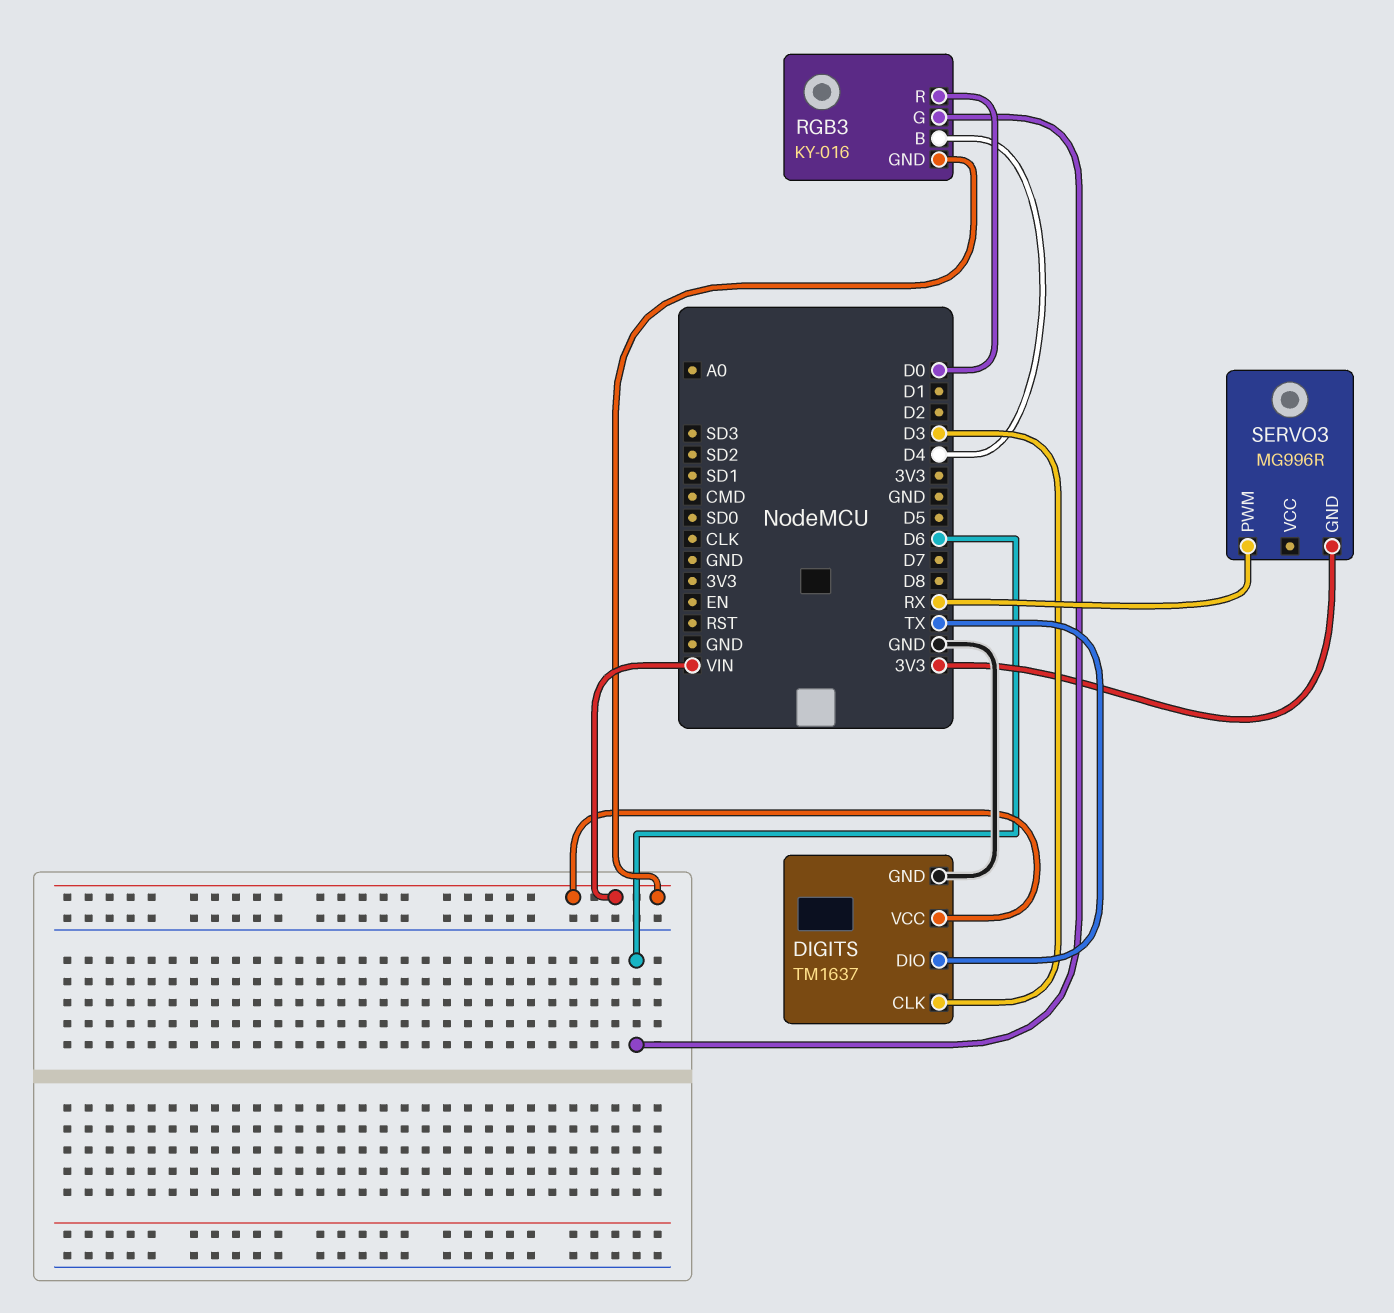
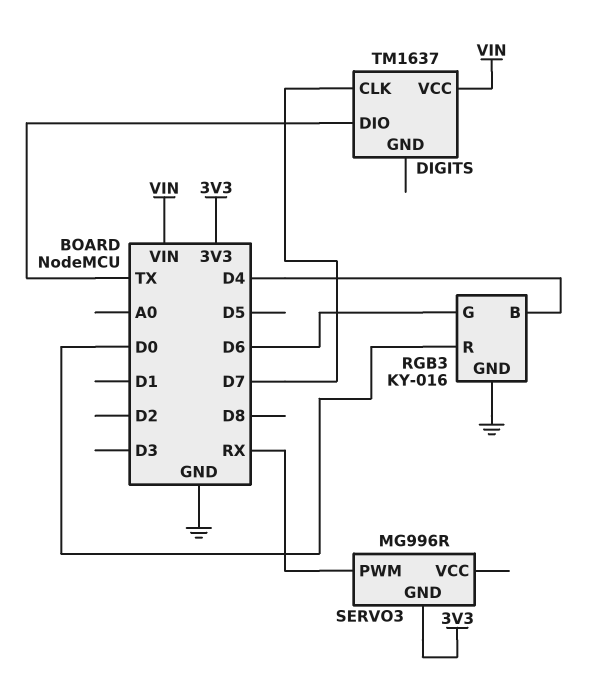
DIGITS pin CLK: D3 -> D7
DIGITS pin GND: GND -> none
RGB3 pin GND: VIN -> GND

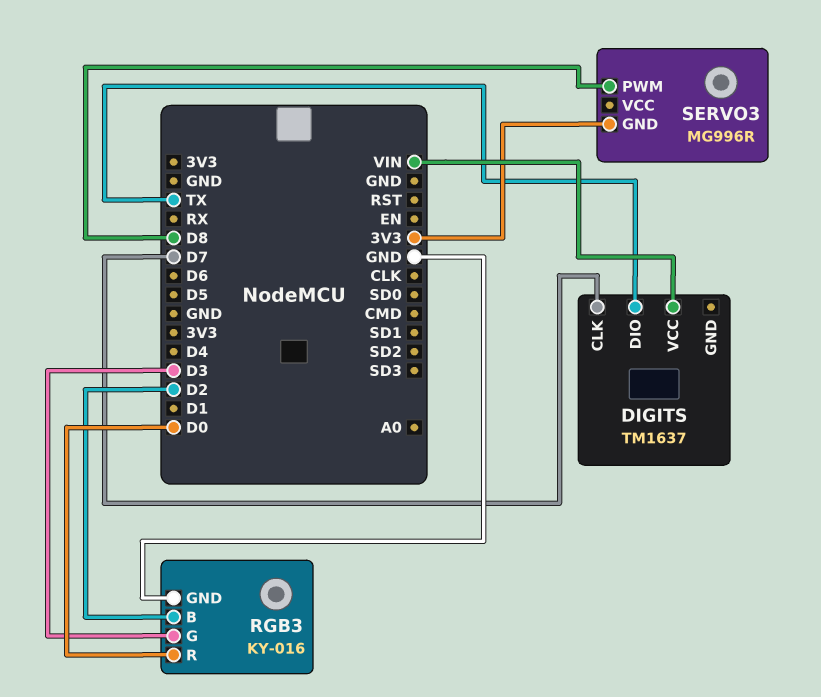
RGB3 pin B: D4 -> D2
RGB3 pin G: D6 -> D3
SERVO3 pin PWM: RX -> D8

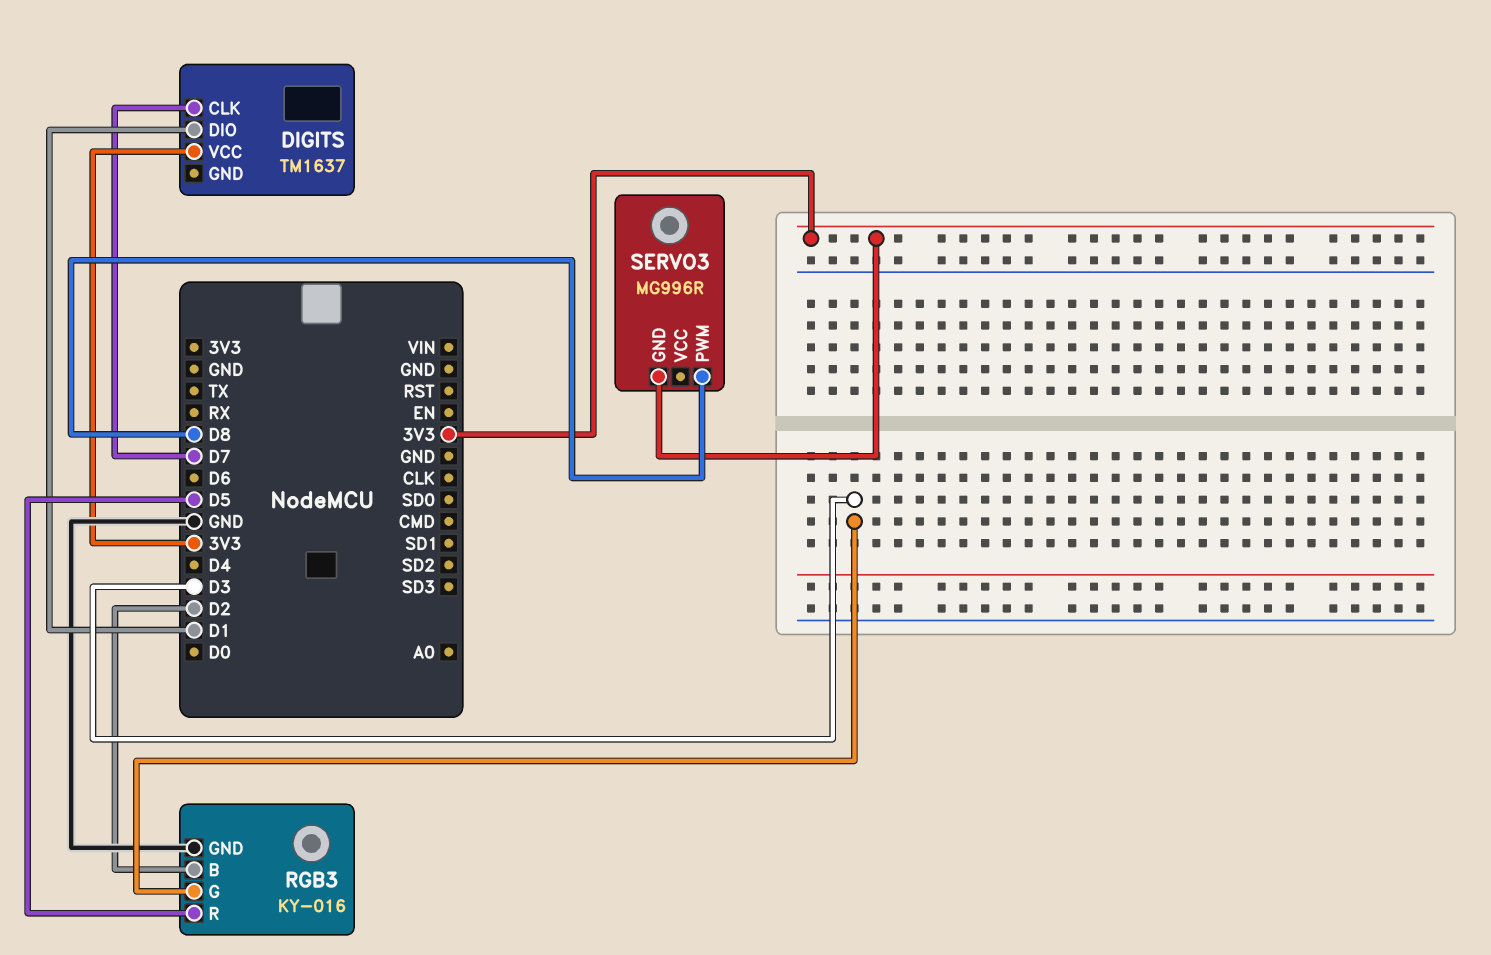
DIGITS pin DIO: TX -> D1
DIGITS pin VCC: VIN -> 3V3
RGB3 pin R: D0 -> D5

